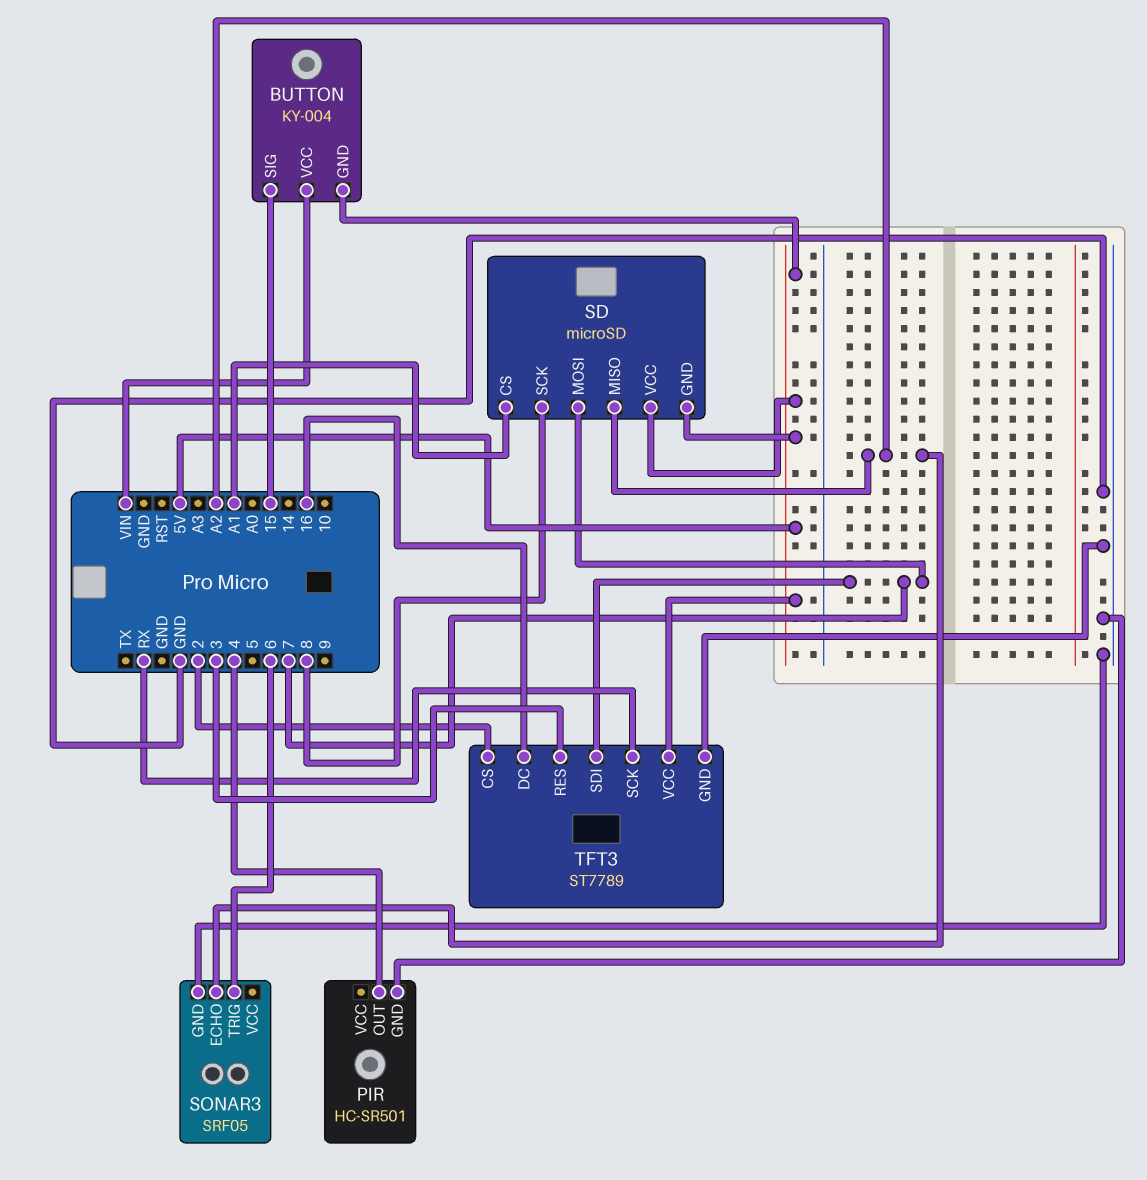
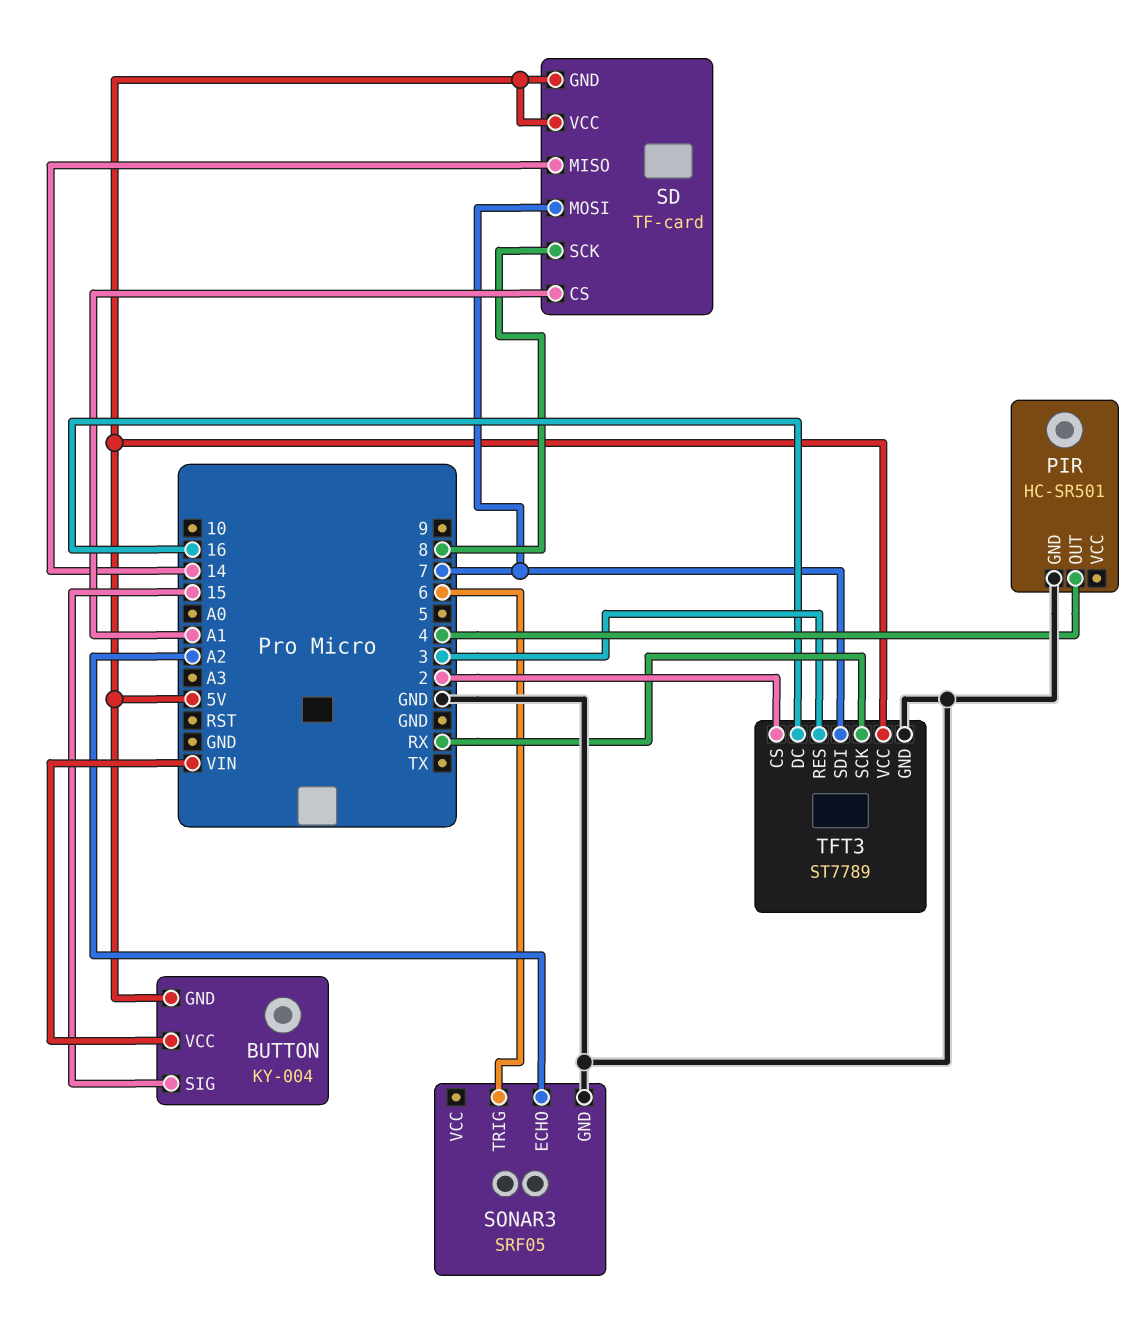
SD: microSD -> TF-card
SD pin MISO: A2 -> 14

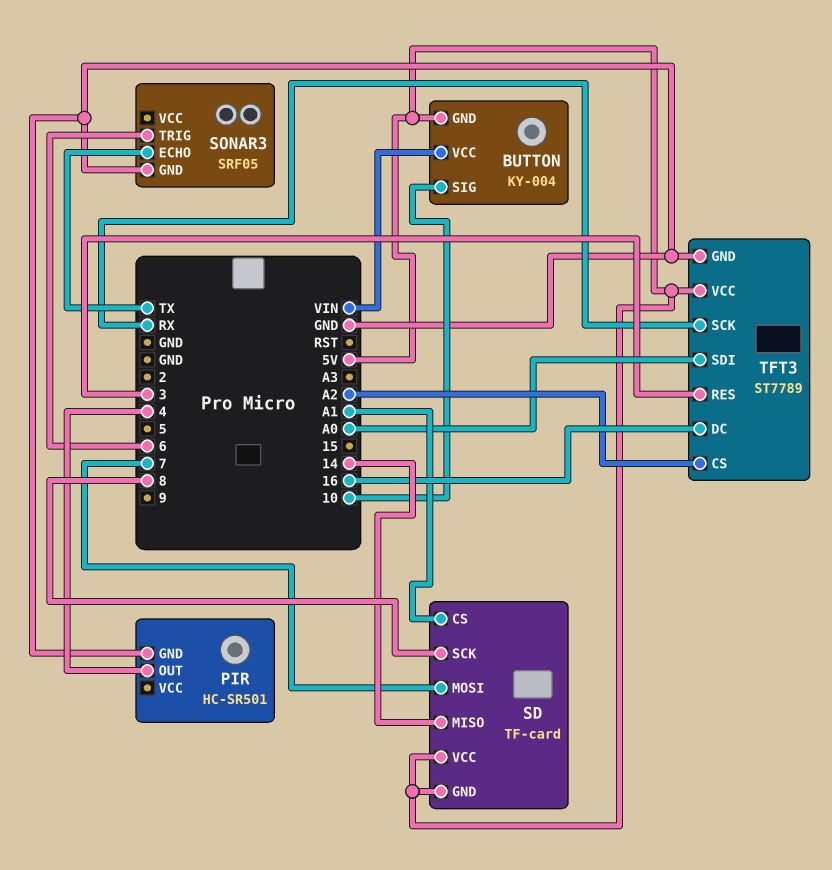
BUTTON pin SIG: 15 -> 10
SONAR3 pin ECHO: A2 -> TX
TFT3 pin CS: 2 -> A2
TFT3 pin SDI: 7 -> A0

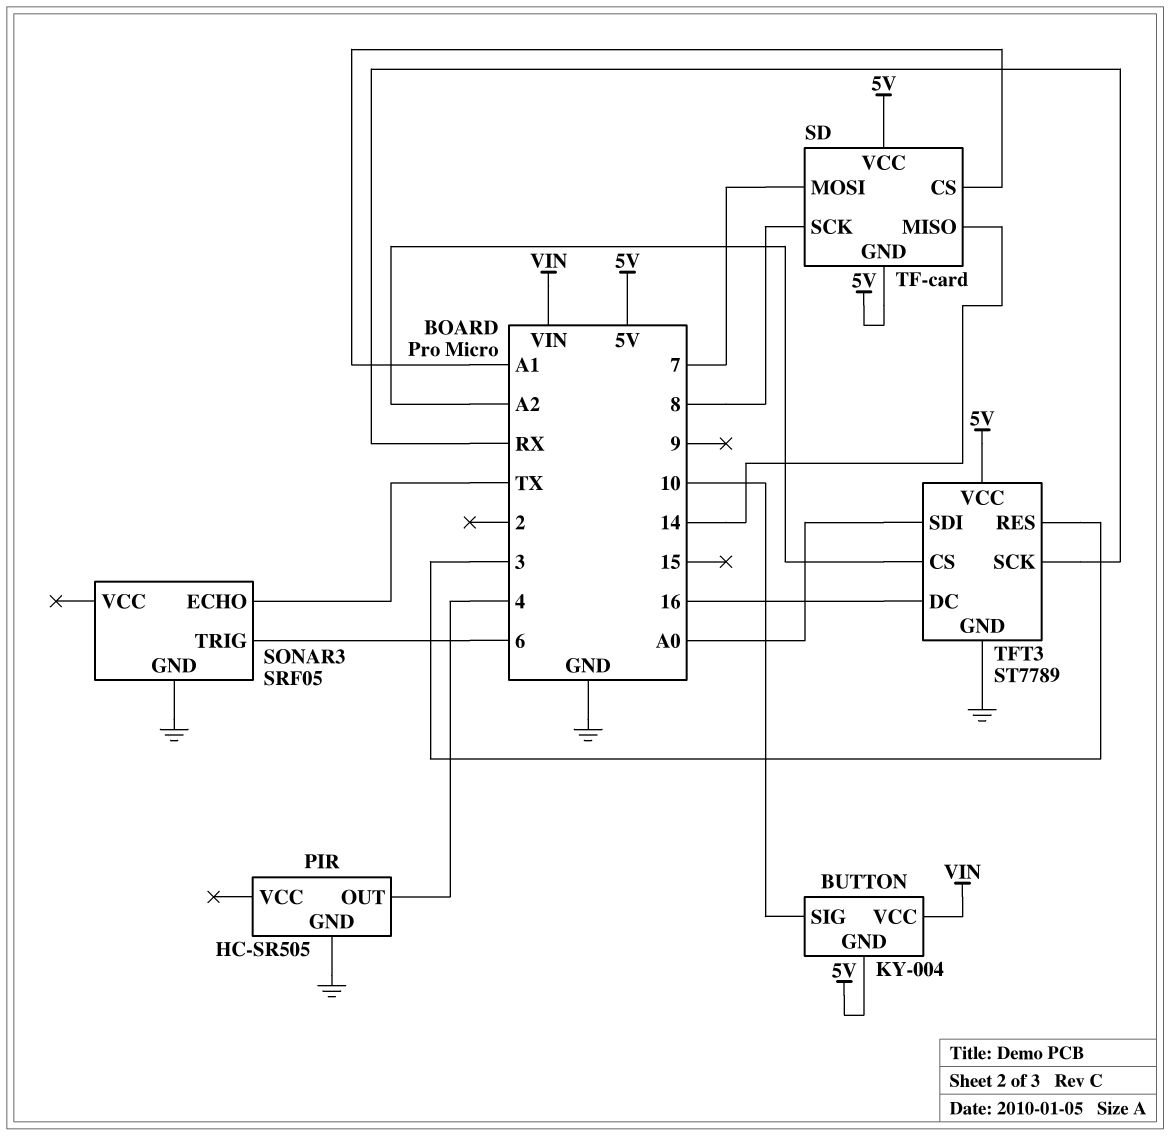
PIR: HC-SR501 -> HC-SR505

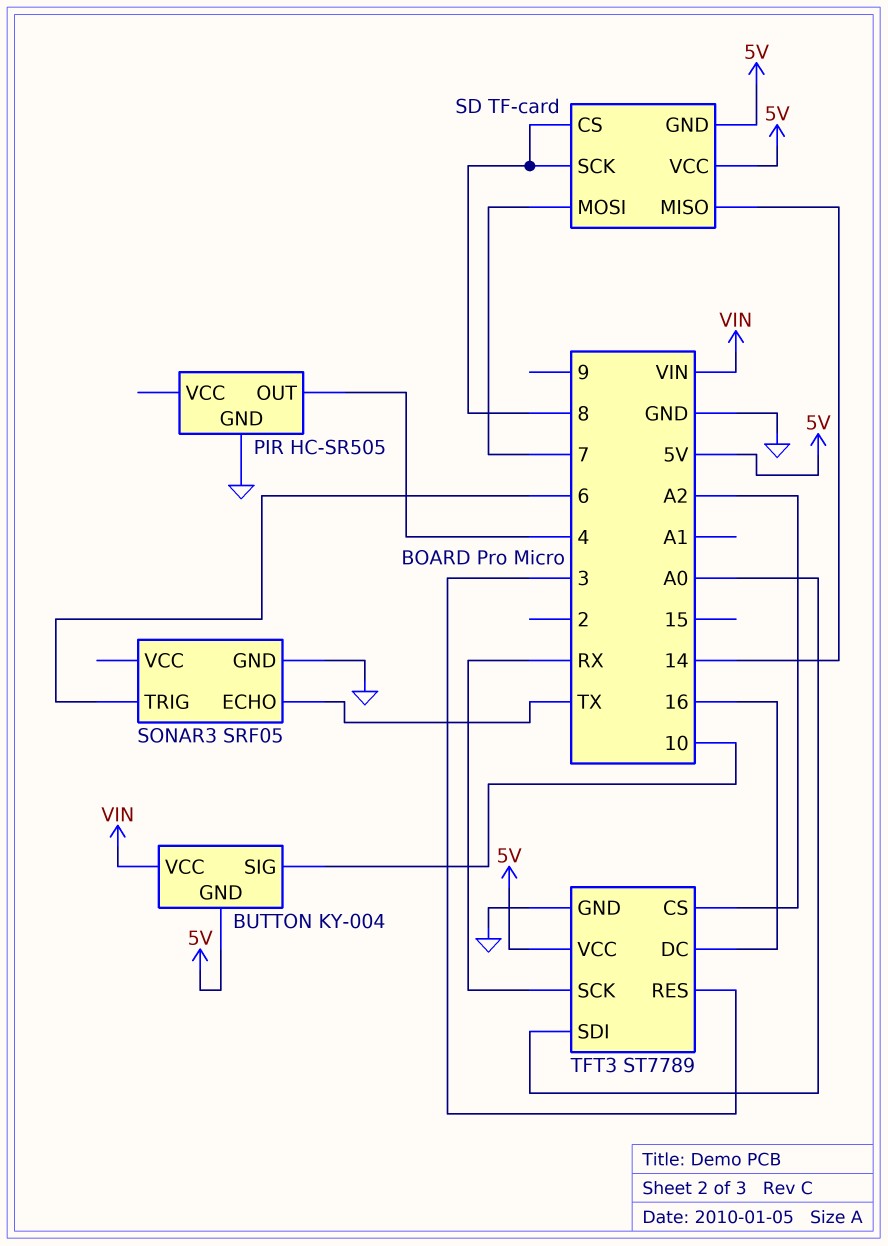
SD pin CS: A1 -> 8

